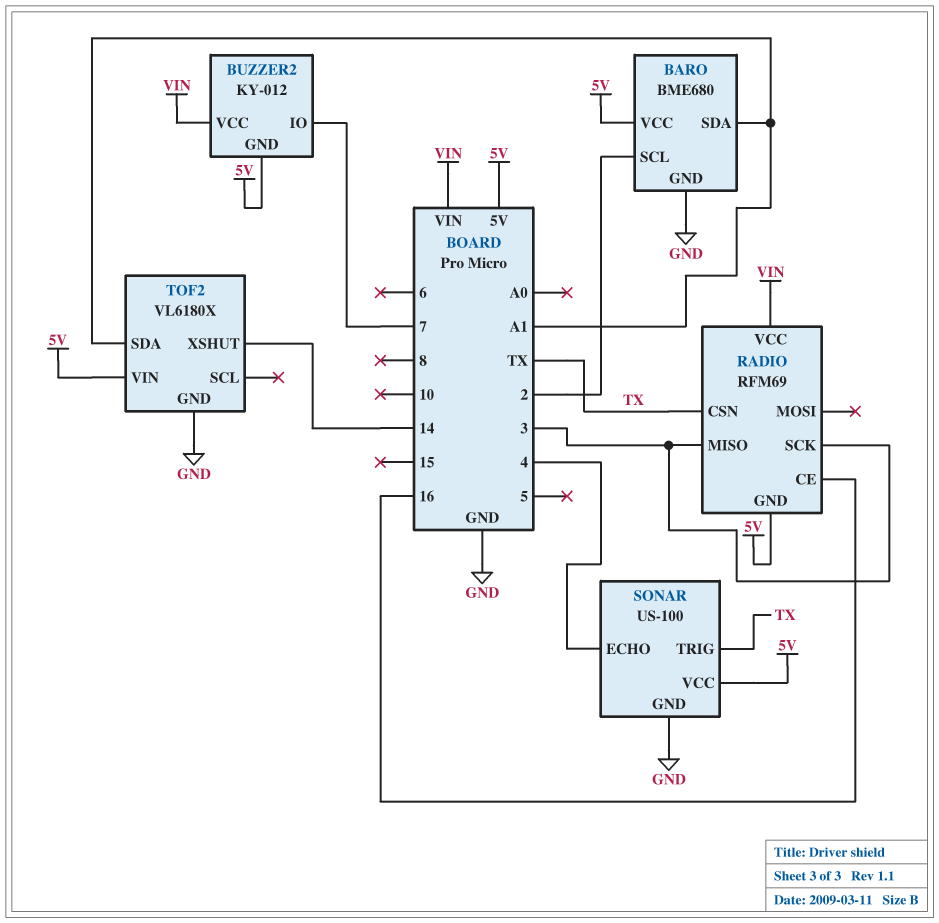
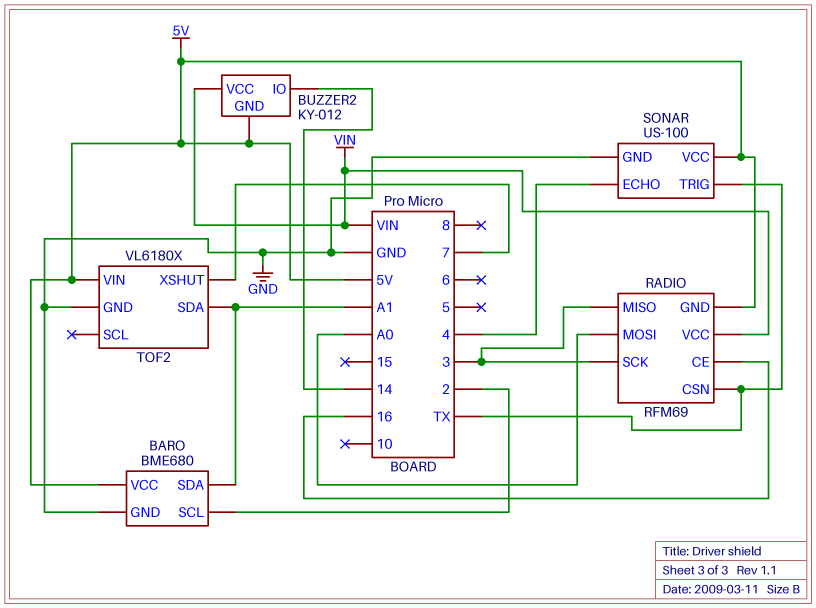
BUZZER2 pin IO: 7 -> 14
RADIO pin MOSI: none -> A0
TOF2 pin XSHUT: 14 -> 7

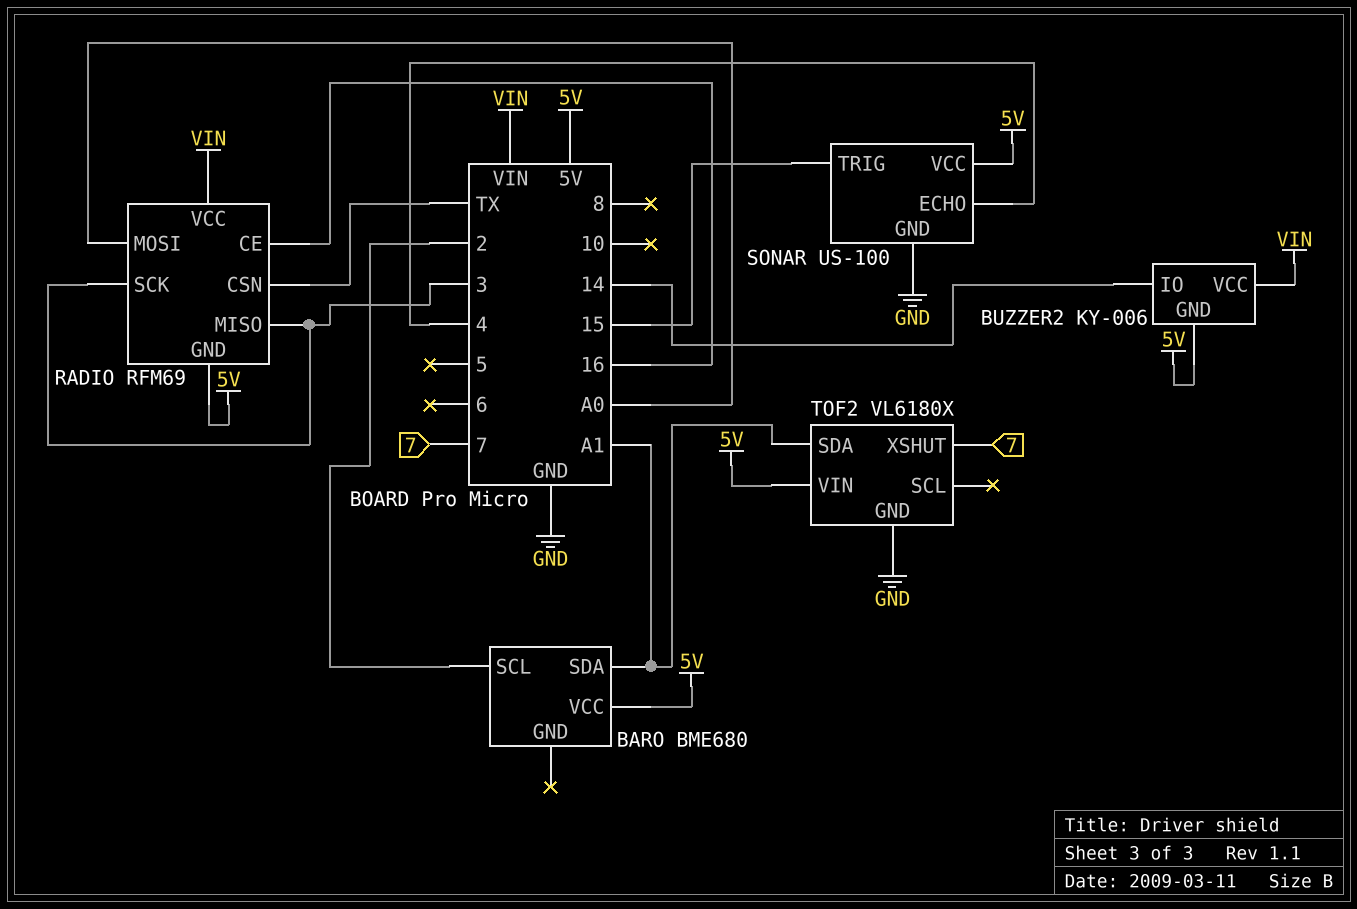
BARO pin GND: GND -> none
BUZZER2: KY-012 -> KY-006
SONAR pin TRIG: TX -> 15

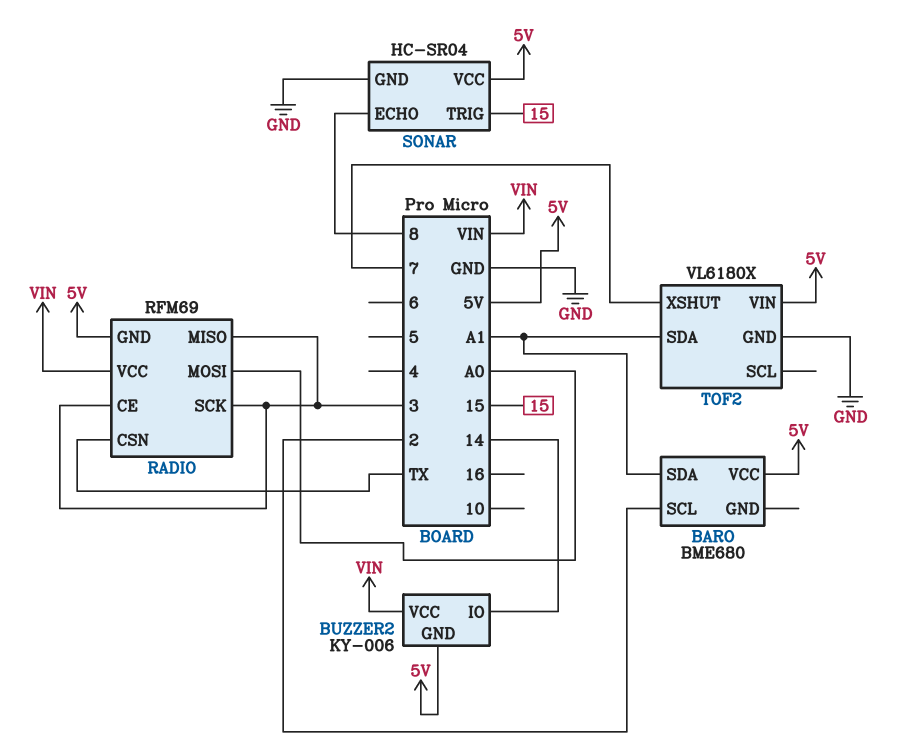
RADIO pin CE: 16 -> 3
SONAR: US-100 -> HC-SR04
SONAR pin ECHO: 4 -> 8

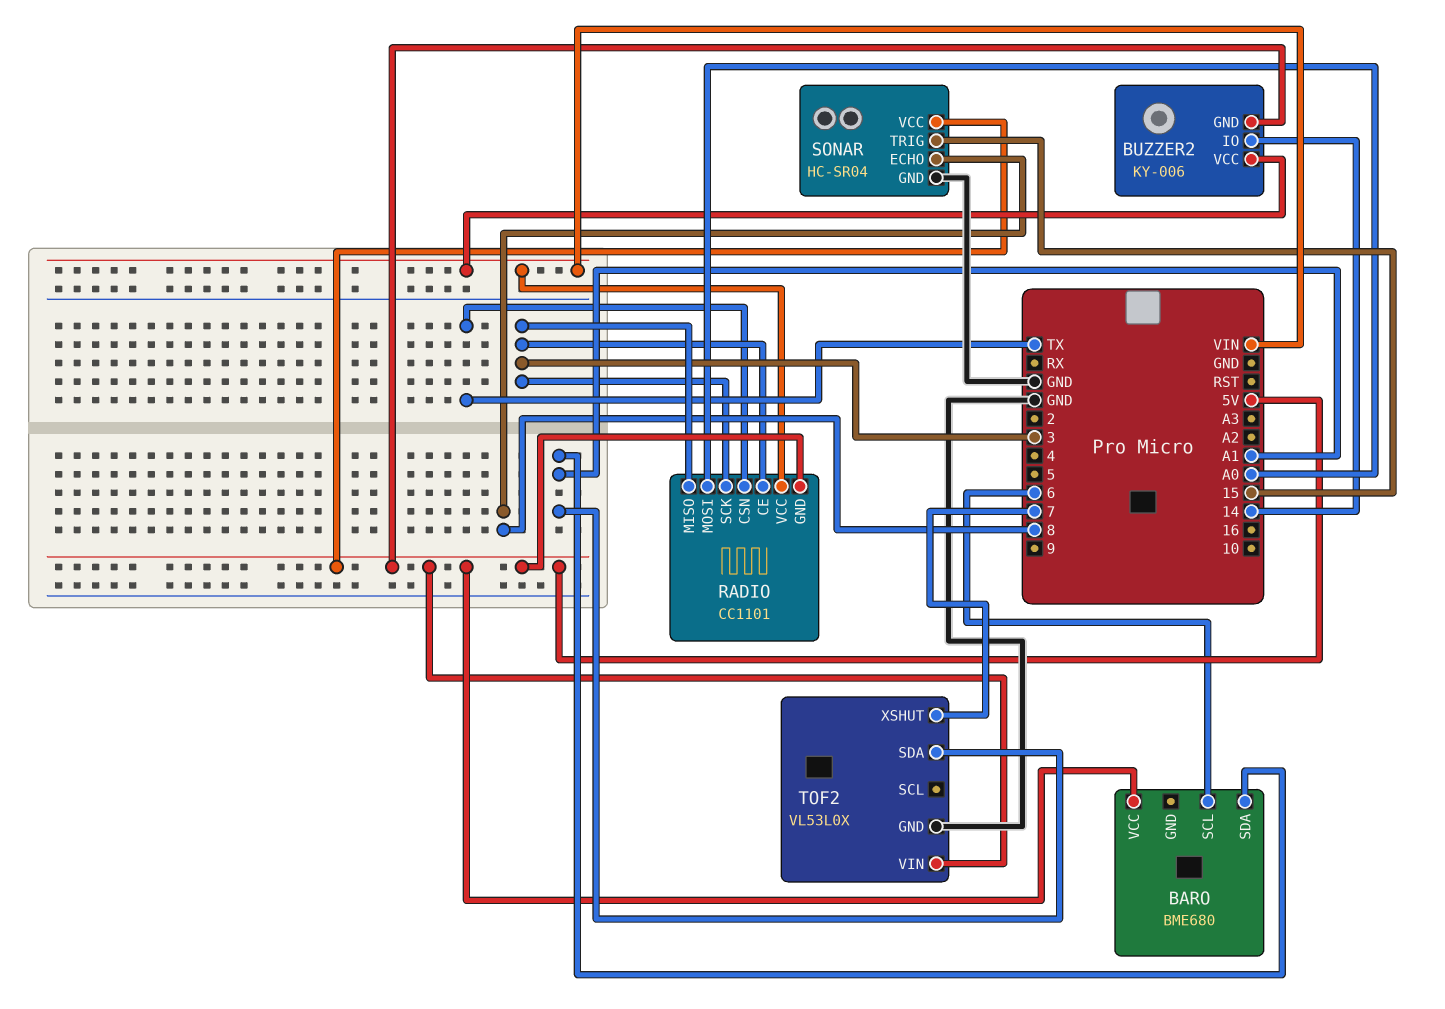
BARO pin SCL: 2 -> 6
RADIO: RFM69 -> CC1101
TOF2: VL6180X -> VL53L0X

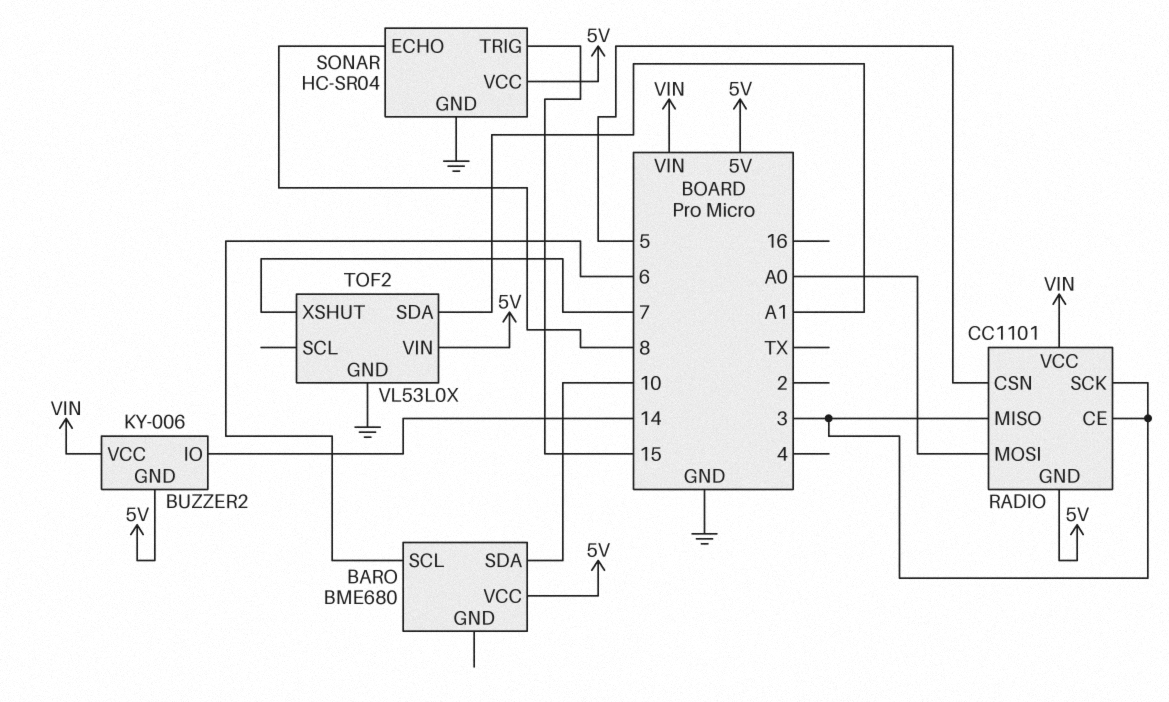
BARO pin SDA: A1 -> 10
RADIO pin CSN: TX -> 5

